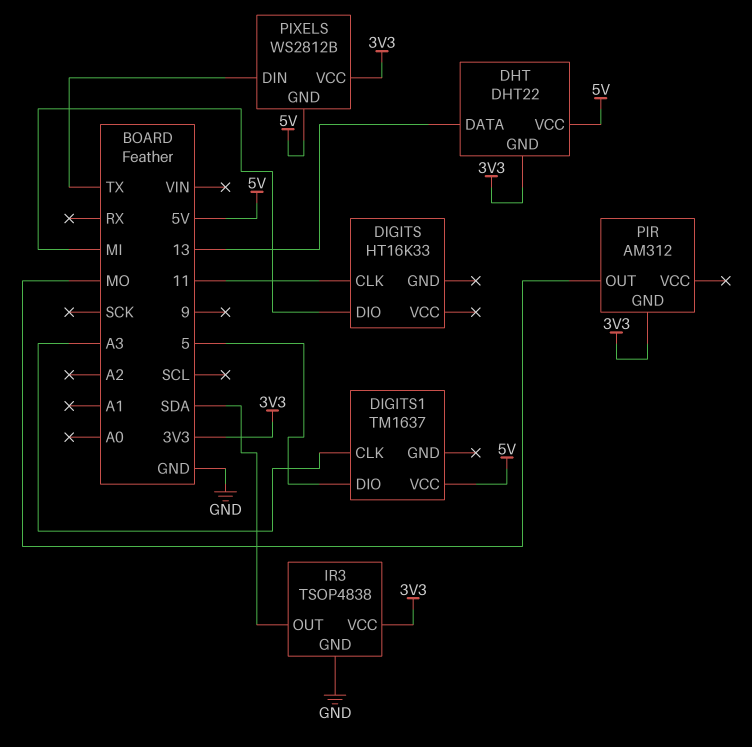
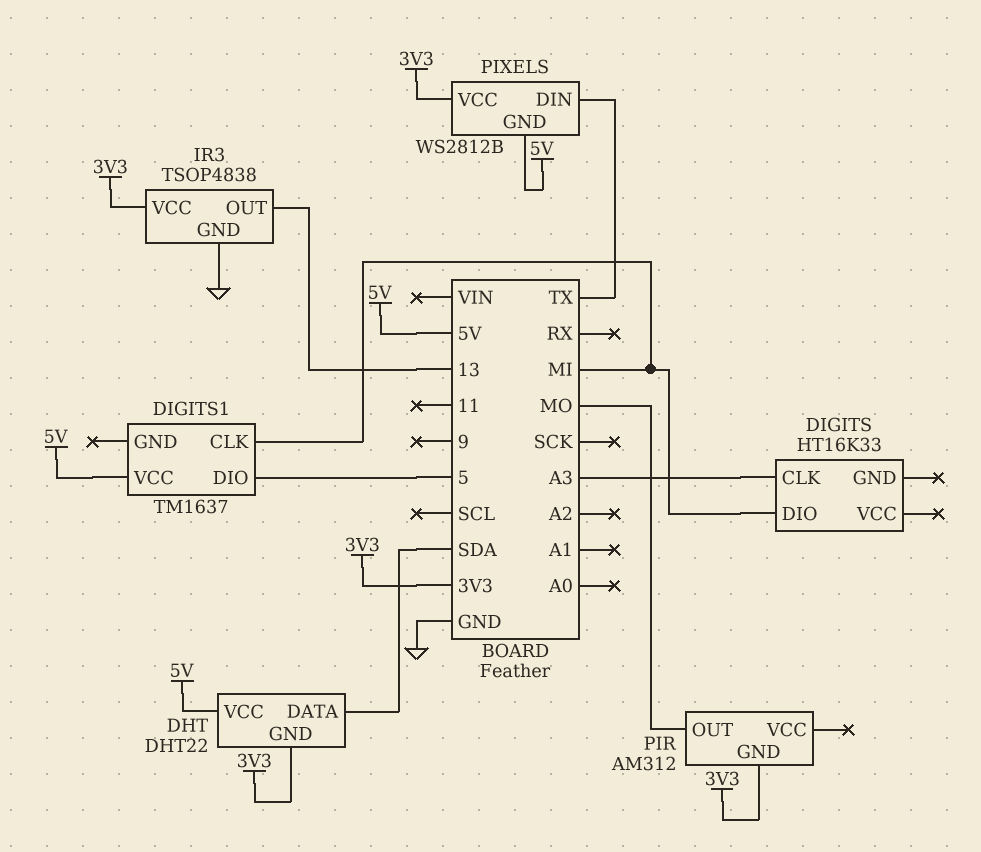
DHT pin DATA: 13 -> SDA
DIGITS pin CLK: 11 -> A3
DIGITS1 pin CLK: A3 -> MI
IR3 pin OUT: SDA -> 13

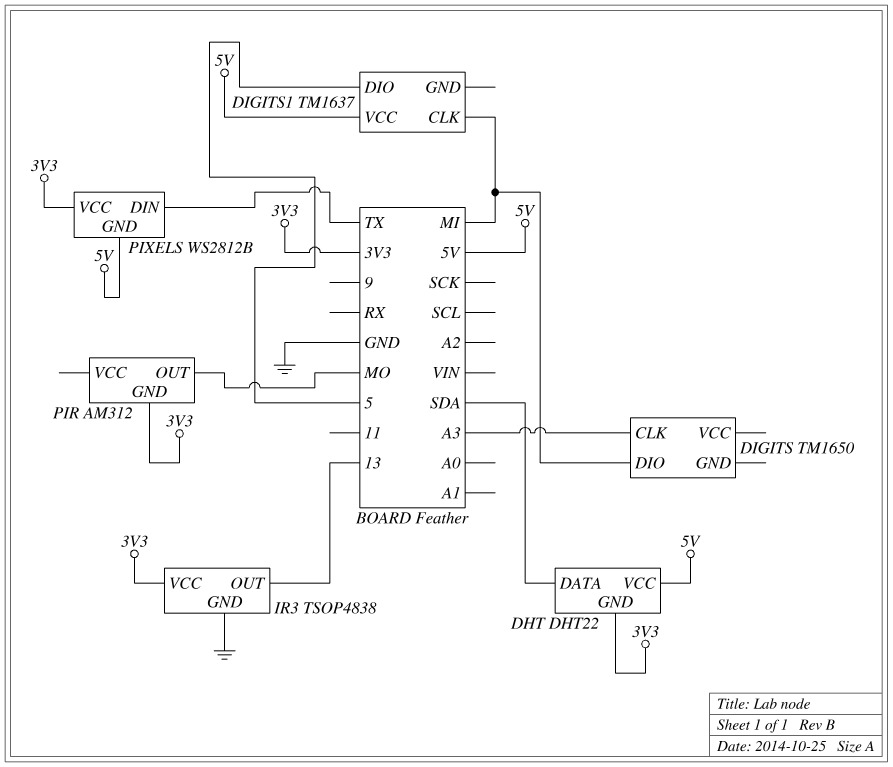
DIGITS: HT16K33 -> TM1650

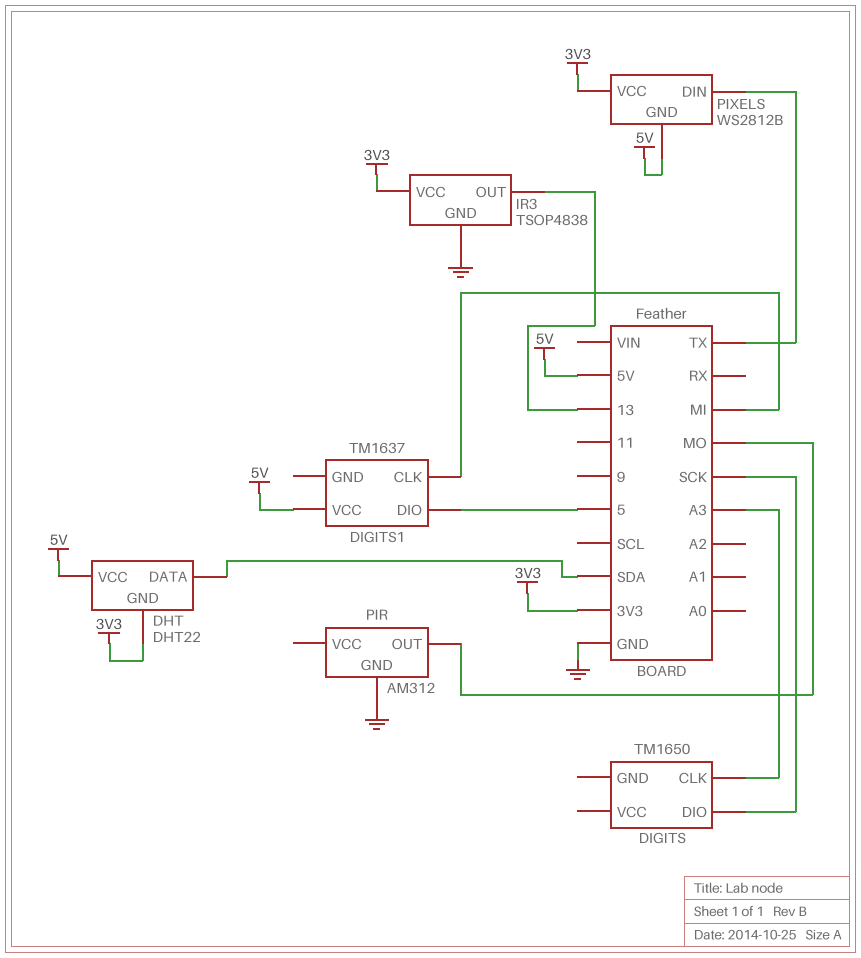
DIGITS pin DIO: MI -> SCK
PIR pin GND: 3V3 -> GND

